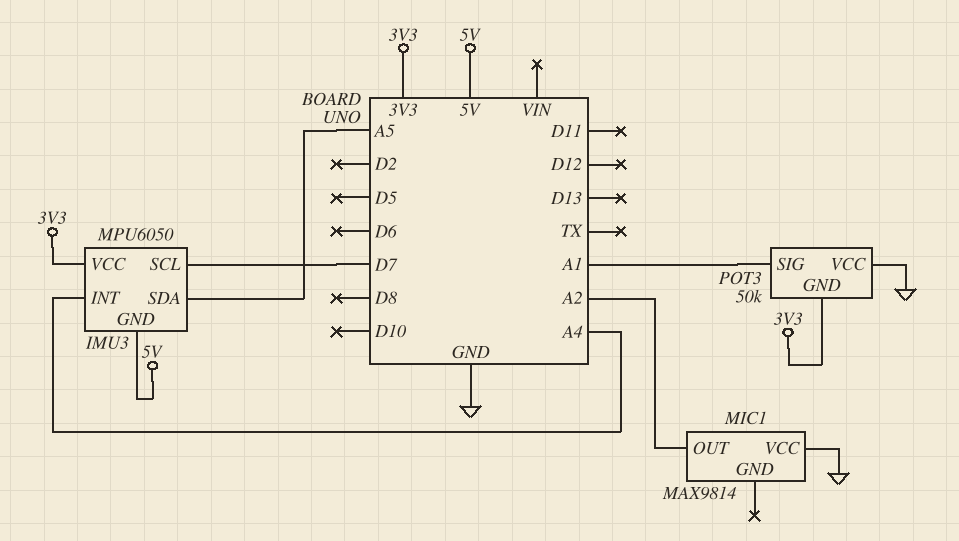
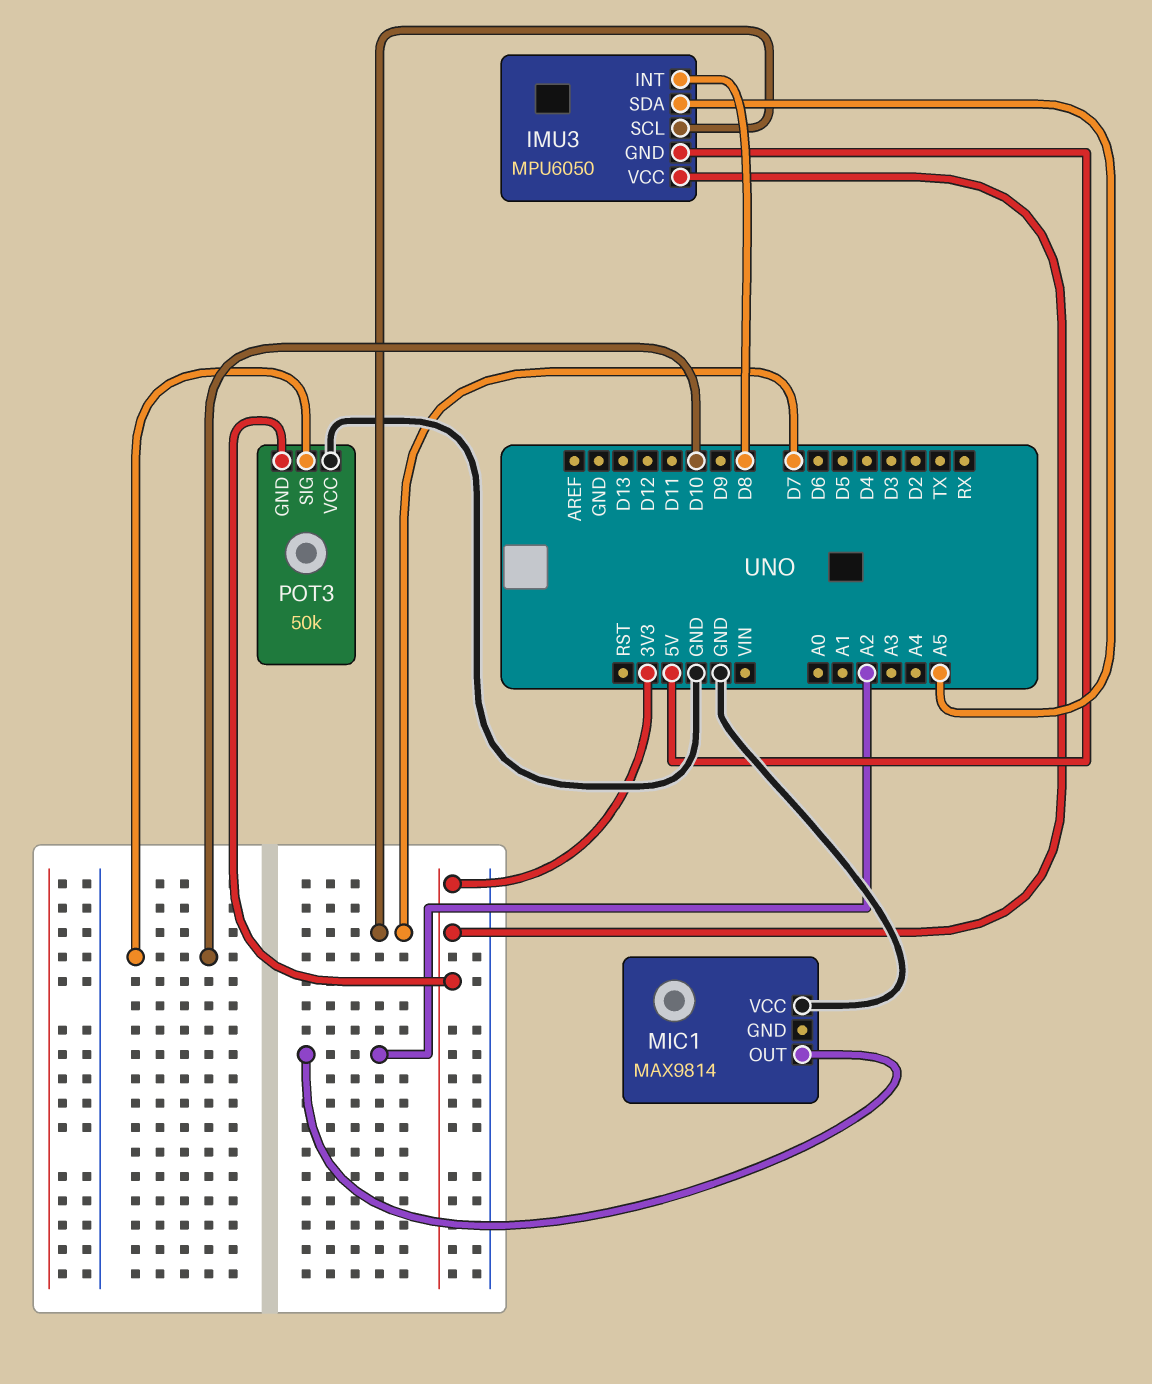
IMU3 pin INT: A4 -> D8
POT3 pin SIG: A1 -> D10

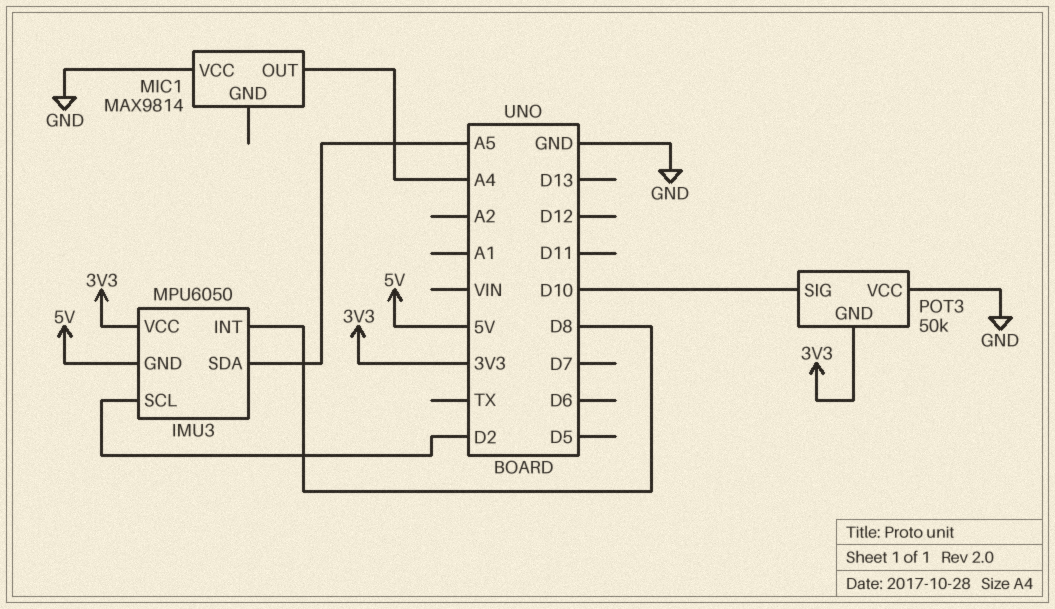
IMU3 pin SCL: D7 -> D2
MIC1 pin OUT: A2 -> A4

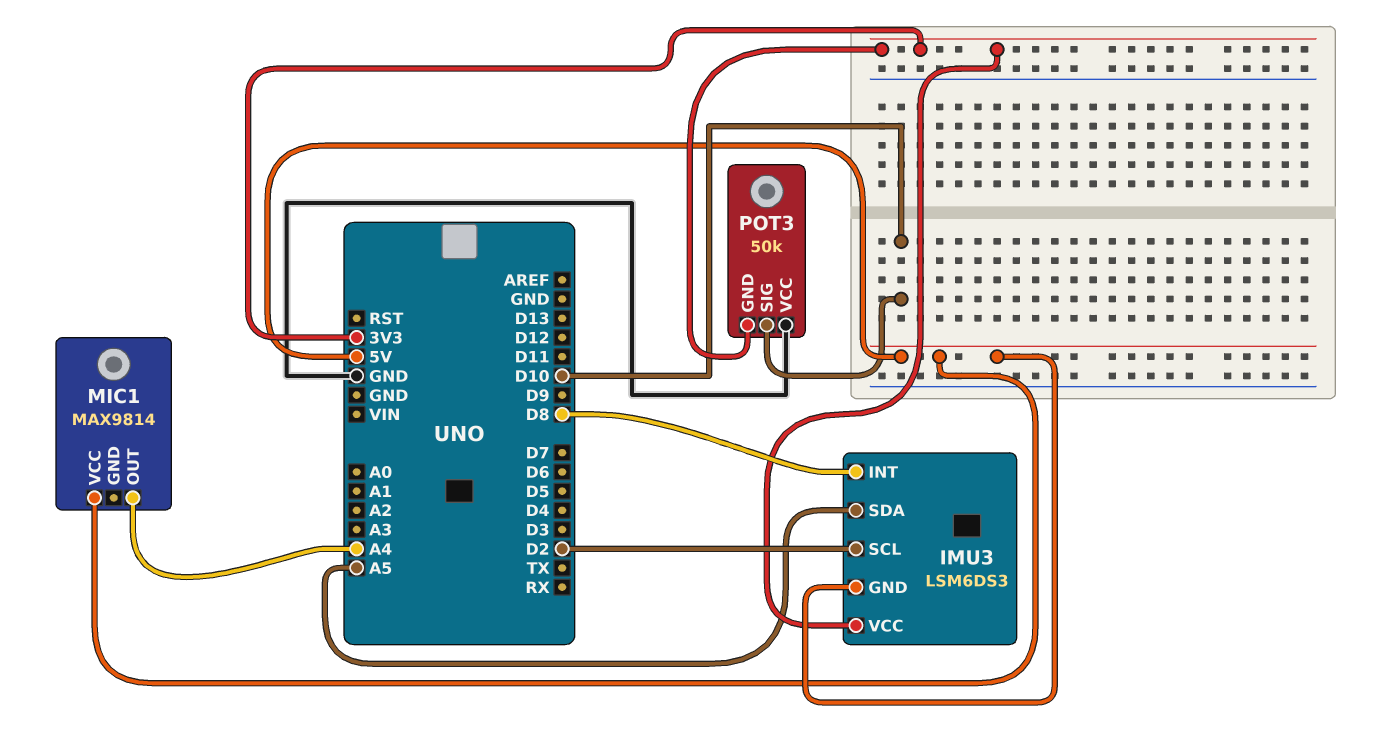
IMU3: MPU6050 -> LSM6DS3
MIC1 pin VCC: GND -> 5V

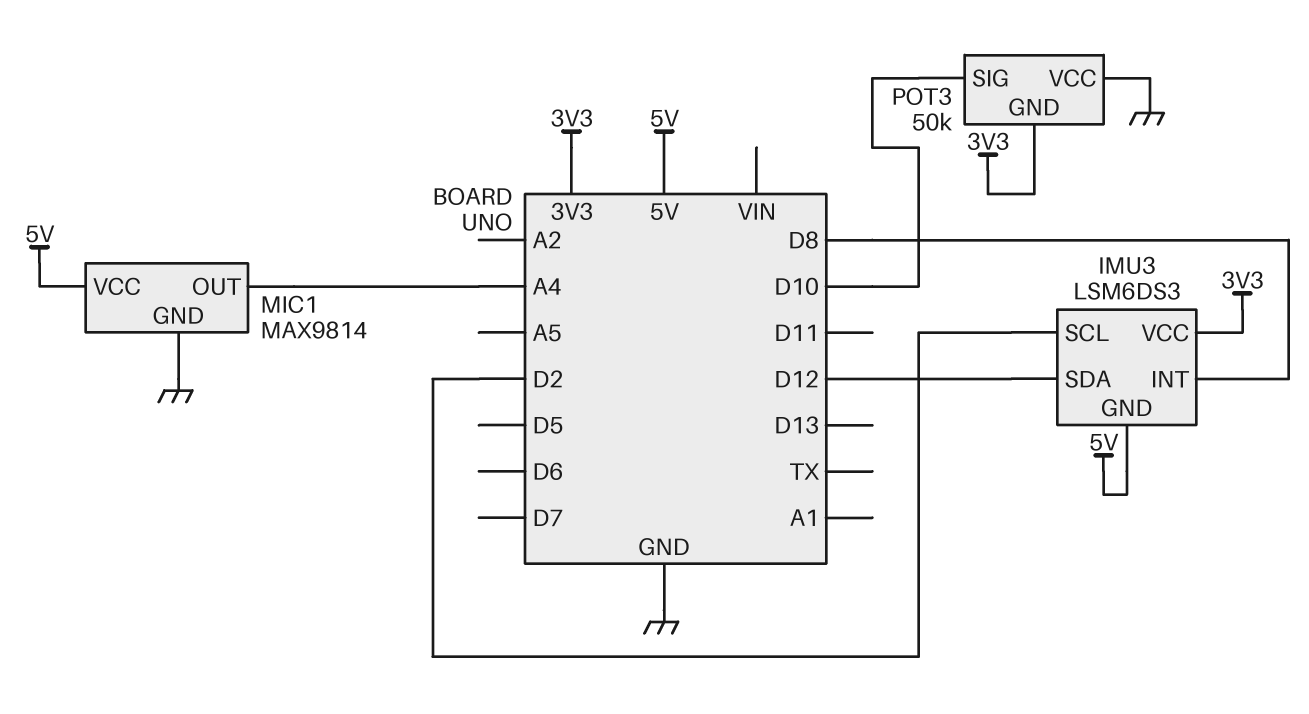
IMU3 pin SDA: A5 -> D12
MIC1 pin GND: none -> GND

